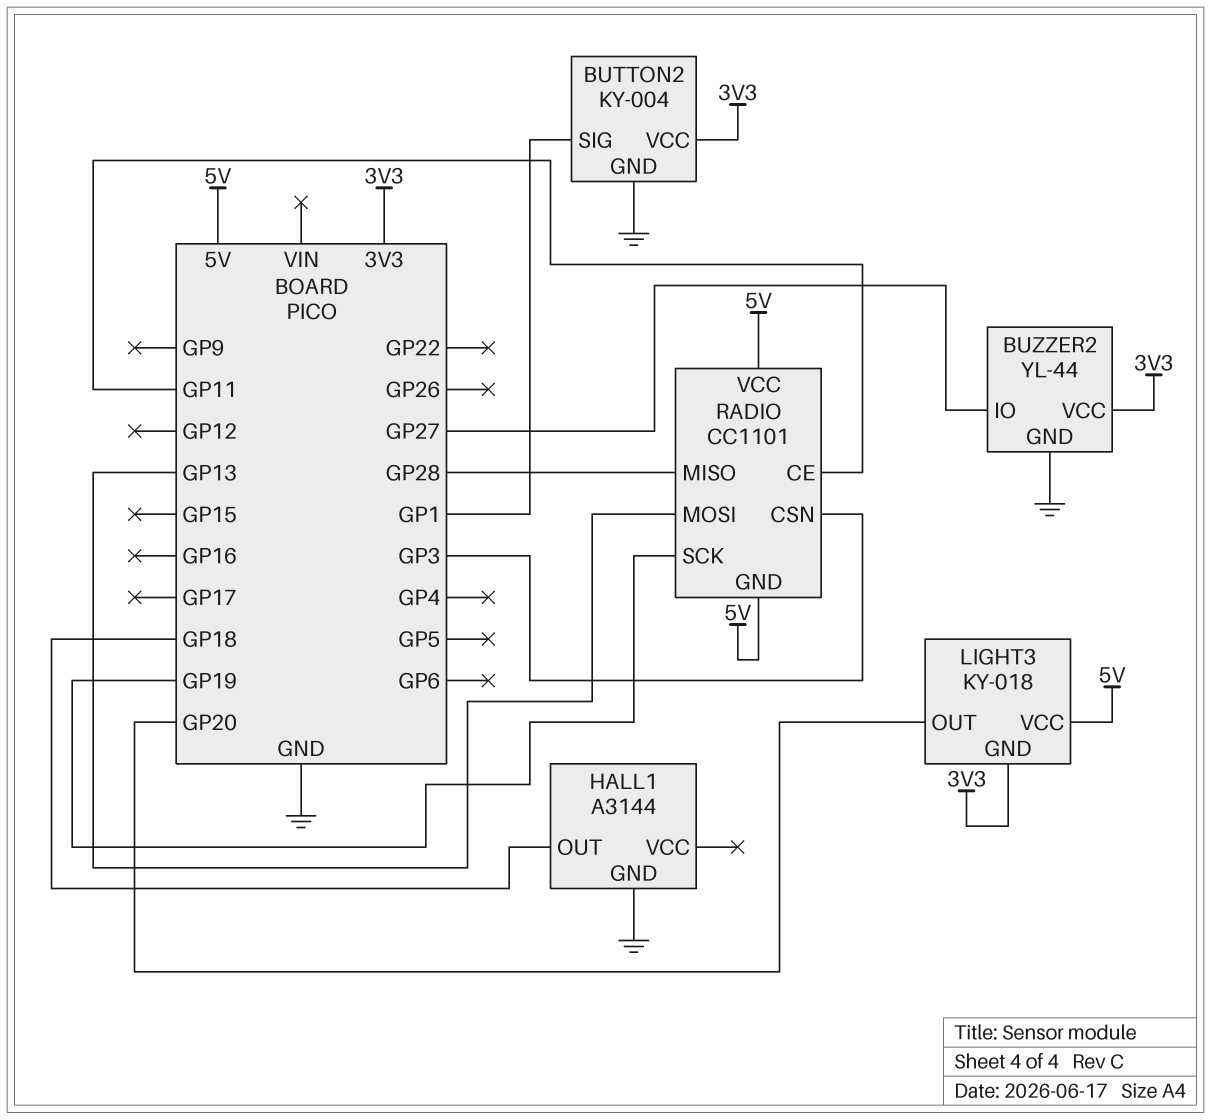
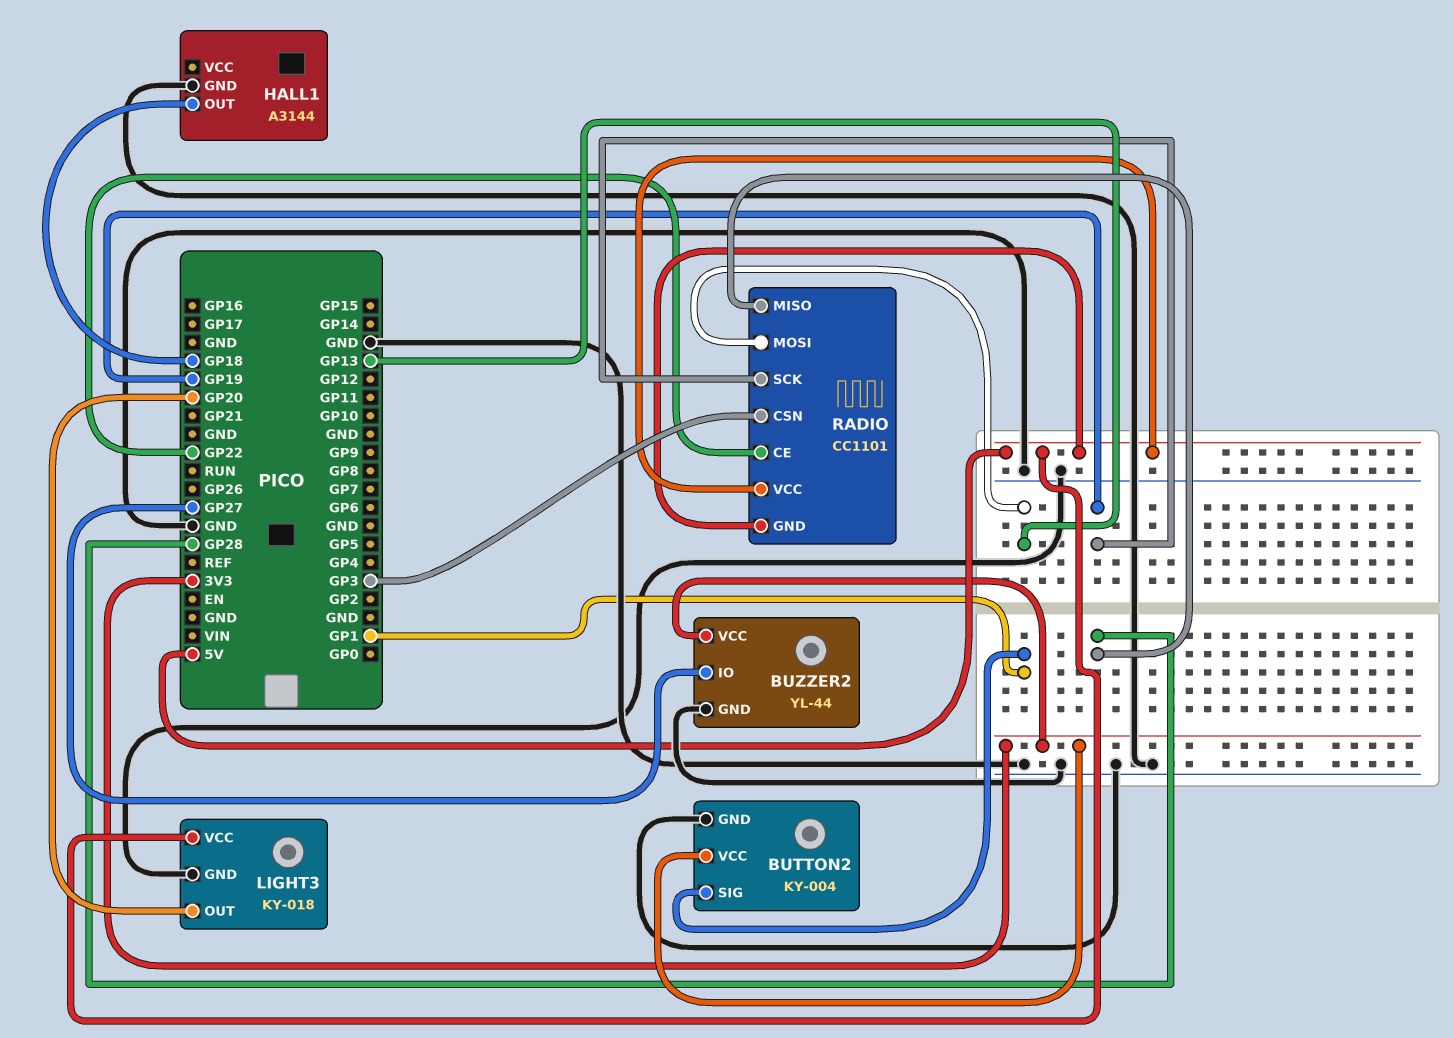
LIGHT3 pin GND: 3V3 -> GND
RADIO pin CE: GP11 -> GP22

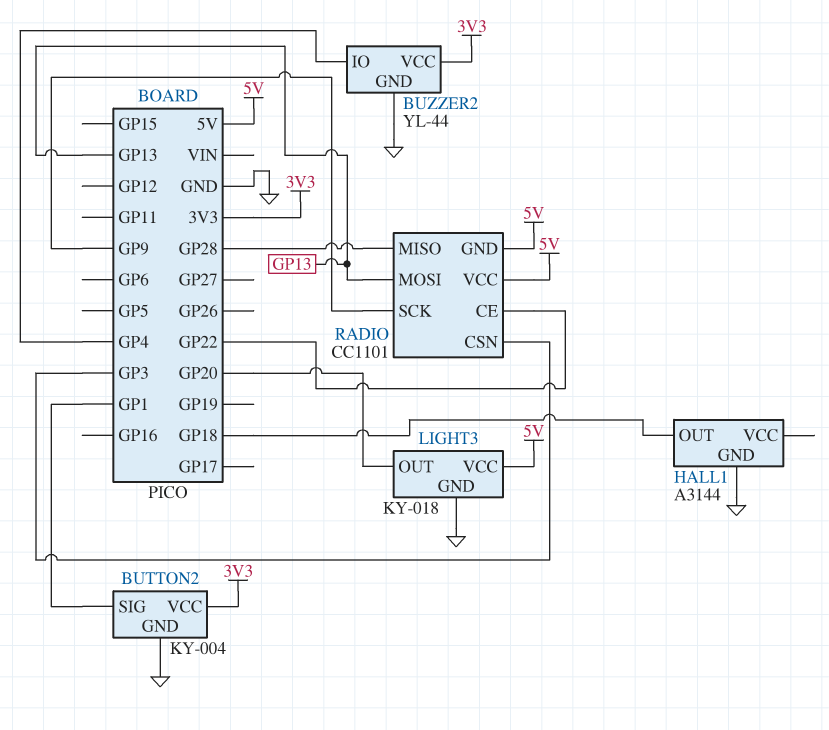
BUZZER2 pin IO: GP27 -> GP4
RADIO pin SCK: GP19 -> GP9

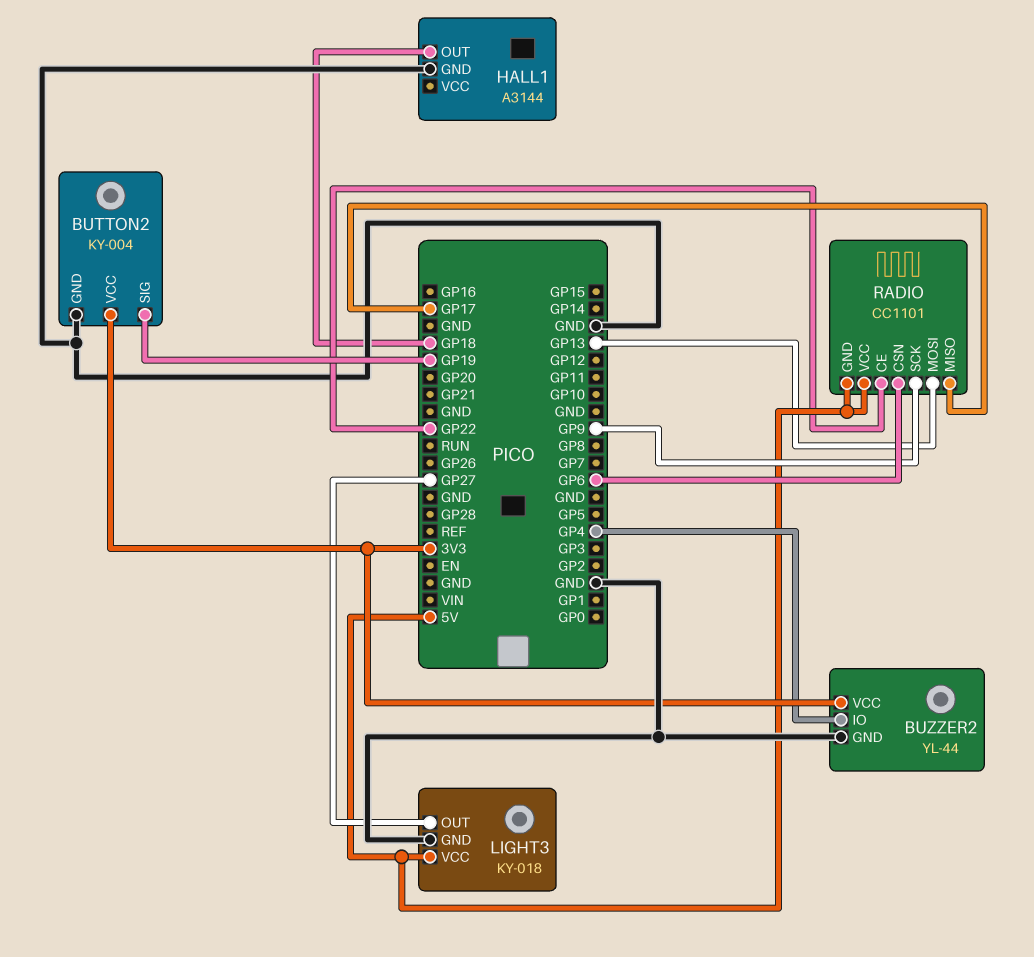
BUTTON2 pin SIG: GP1 -> GP19
LIGHT3 pin OUT: GP20 -> GP27
RADIO pin CSN: GP3 -> GP6
RADIO pin MISO: GP28 -> GP17

